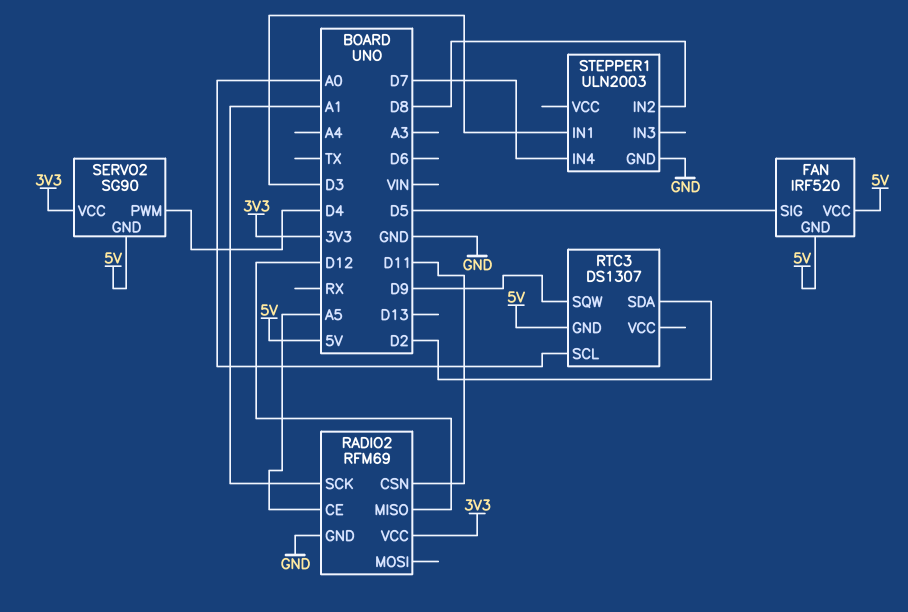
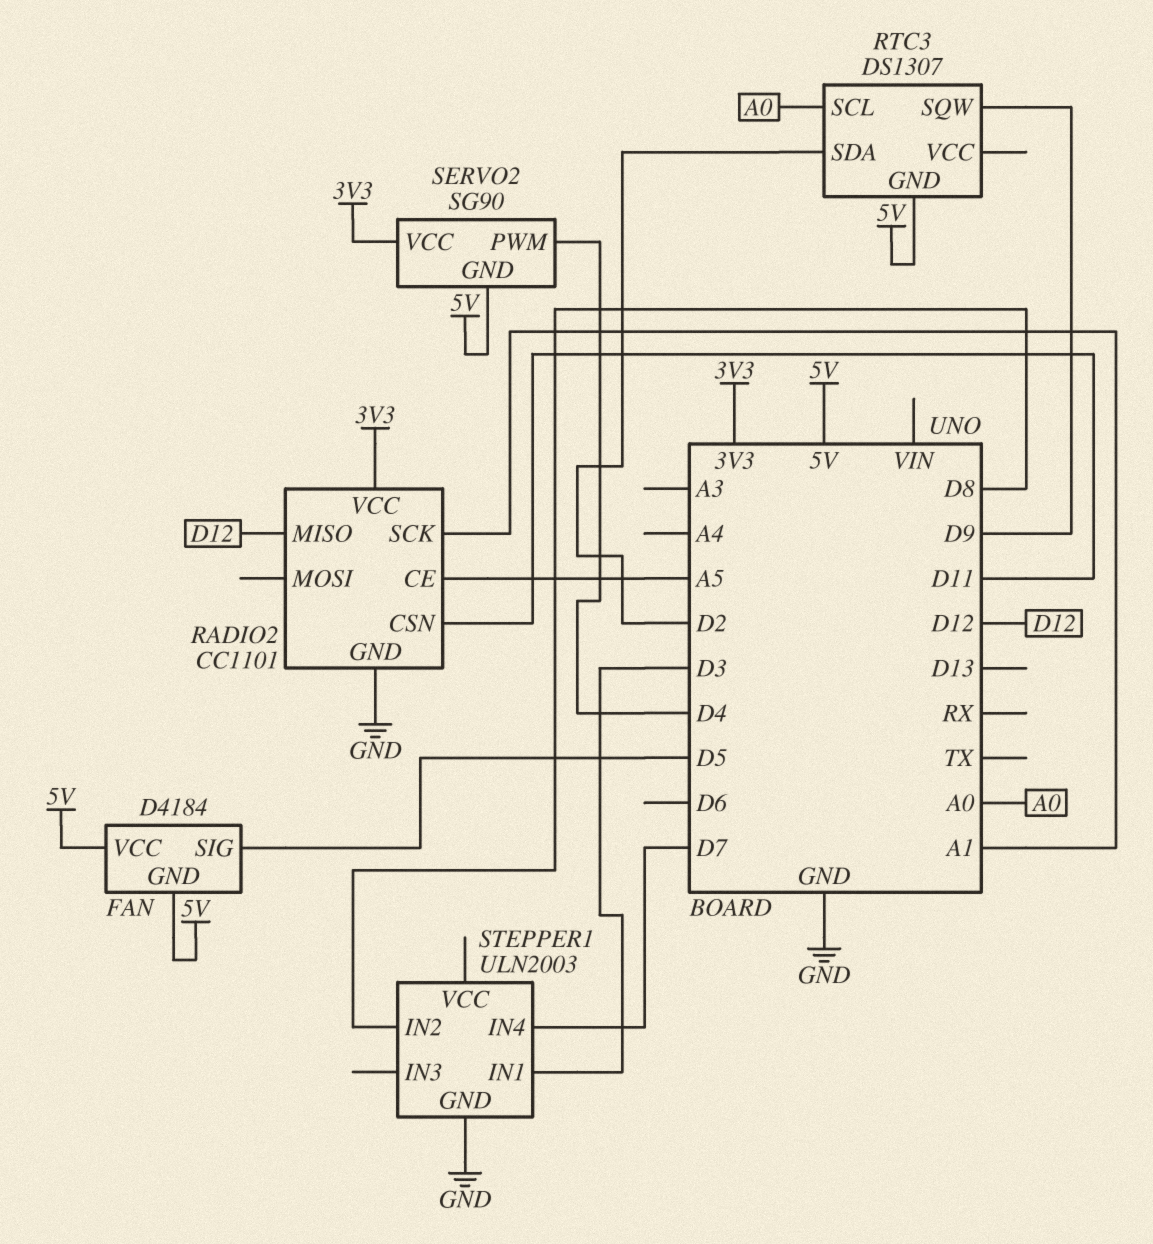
FAN: IRF520 -> D4184
RADIO2: RFM69 -> CC1101

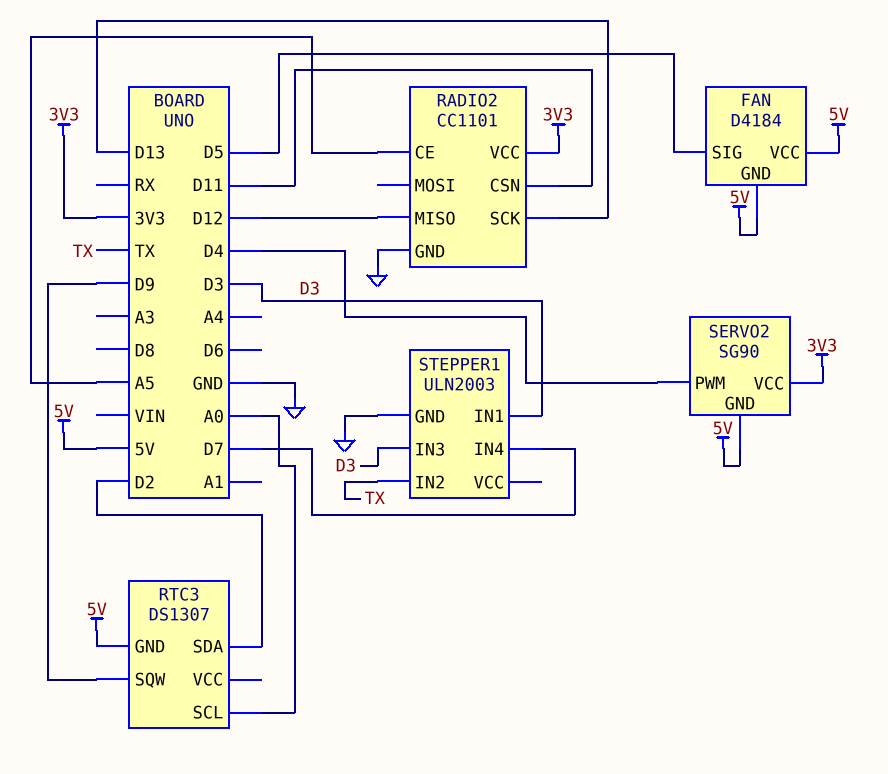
RADIO2 pin SCK: A1 -> D13
STEPPER1 pin IN2: D8 -> TX
STEPPER1 pin IN3: none -> D3

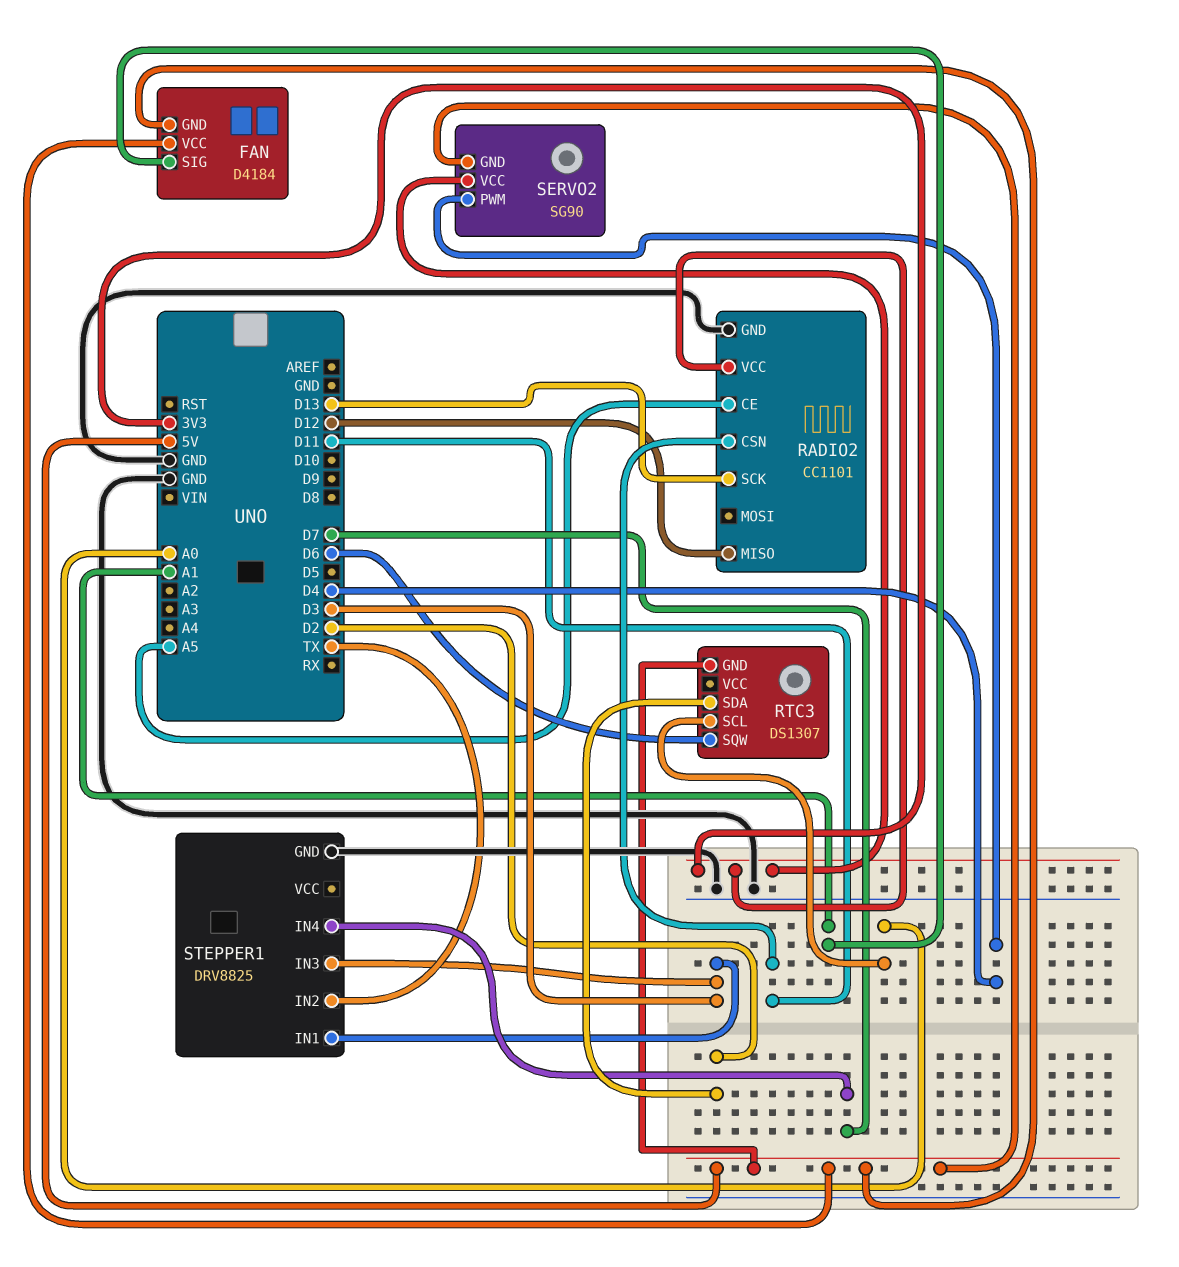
FAN pin SIG: D5 -> A1
RTC3 pin SQW: D9 -> D6
STEPPER1: ULN2003 -> DRV8825

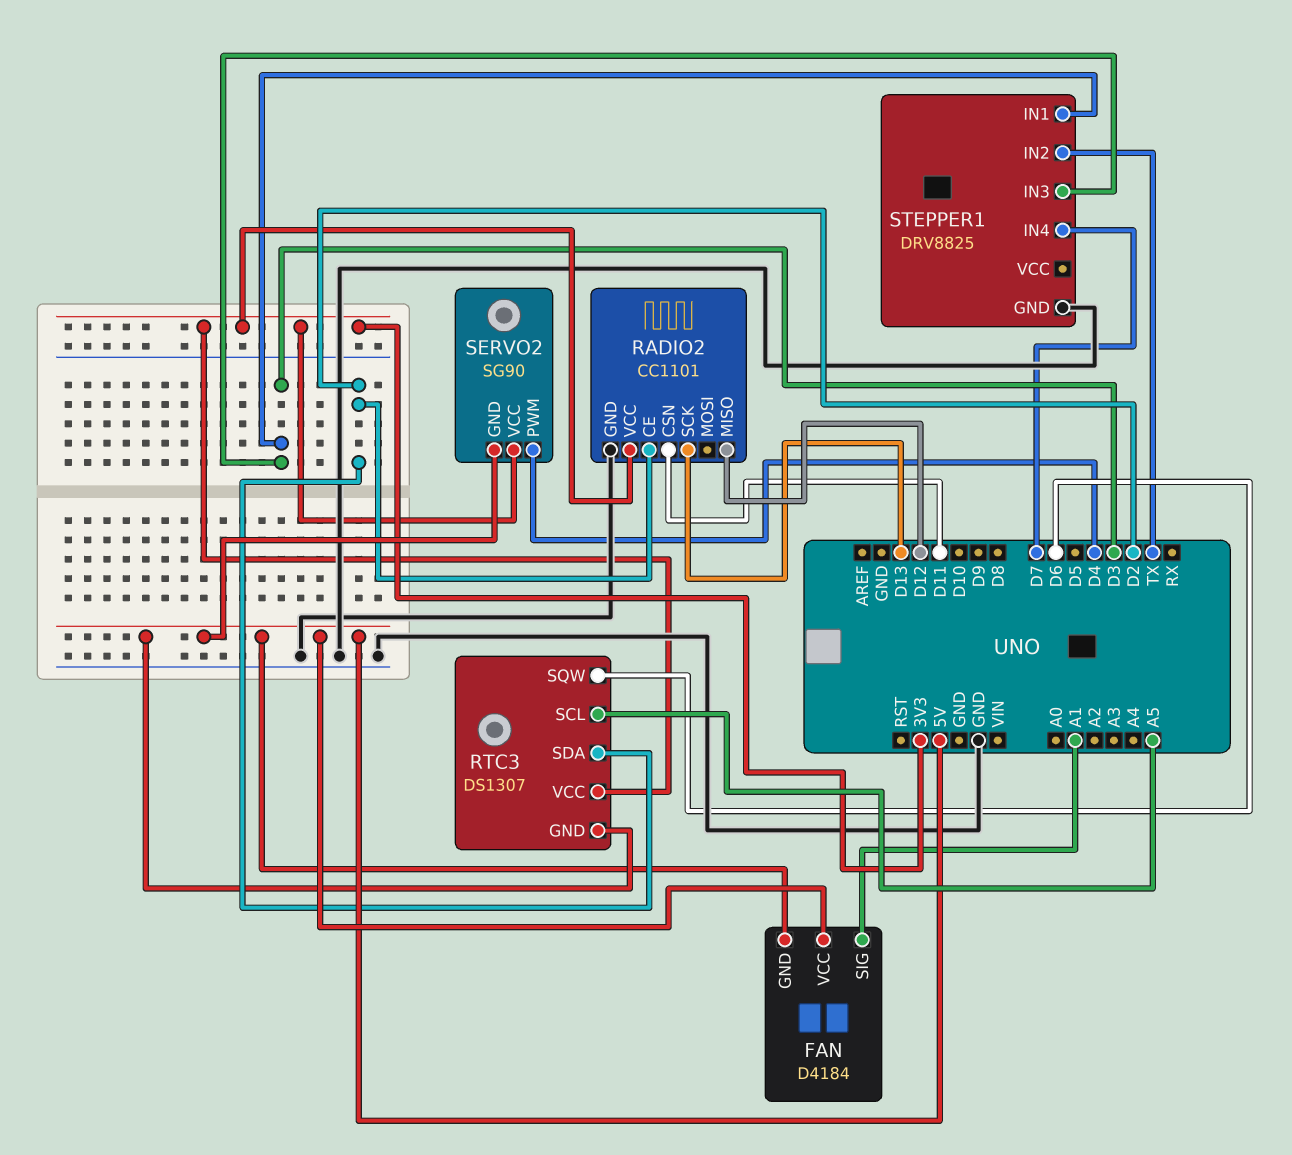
RADIO2 pin CE: A5 -> D2
RTC3 pin SCL: A0 -> A5
RTC3 pin VCC: none -> 3V3

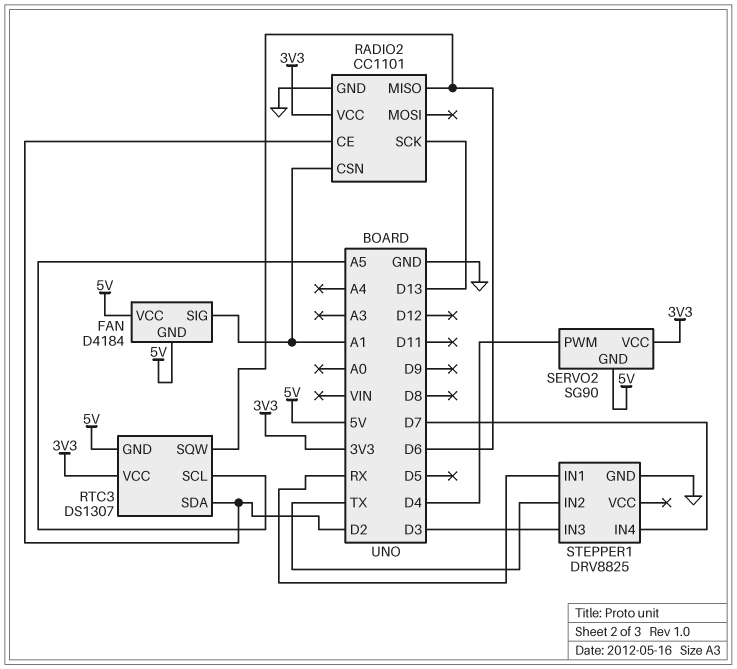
RADIO2 pin CSN: D11 -> A1
RADIO2 pin MISO: D12 -> D6
STEPPER1 pin IN1: D3 -> RX

